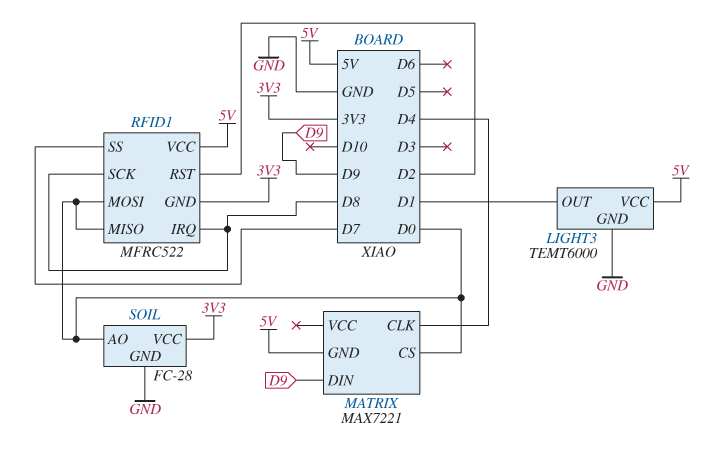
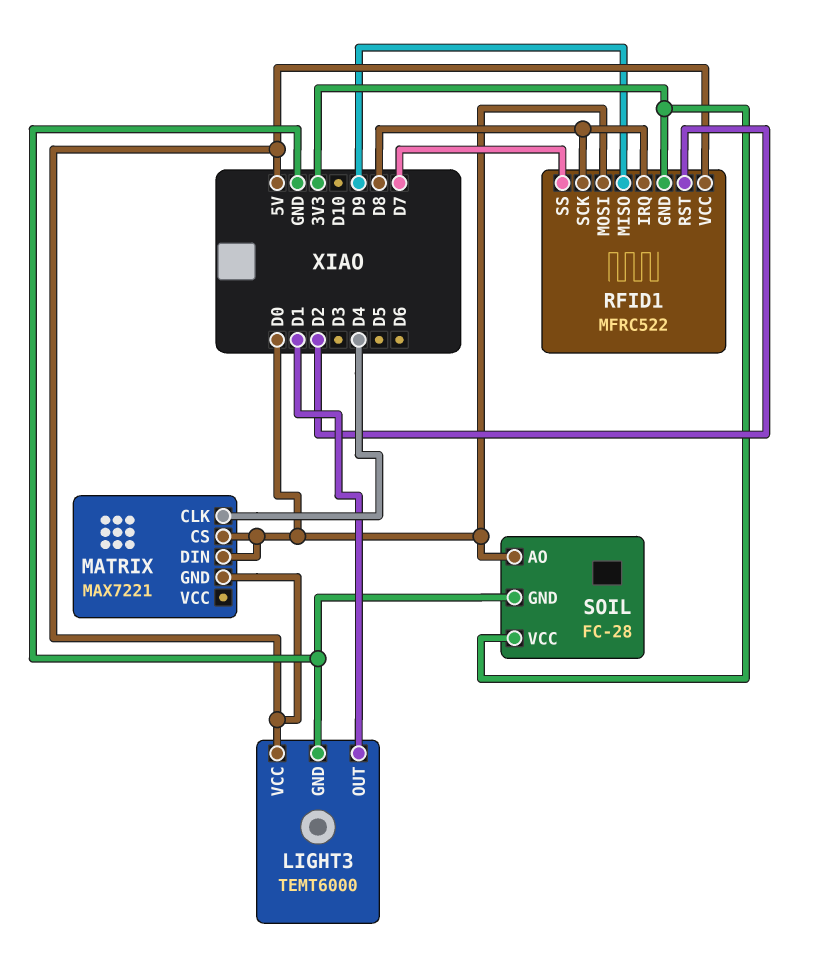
MATRIX pin DIN: D9 -> D0
RFID1 pin MISO: D0 -> D9

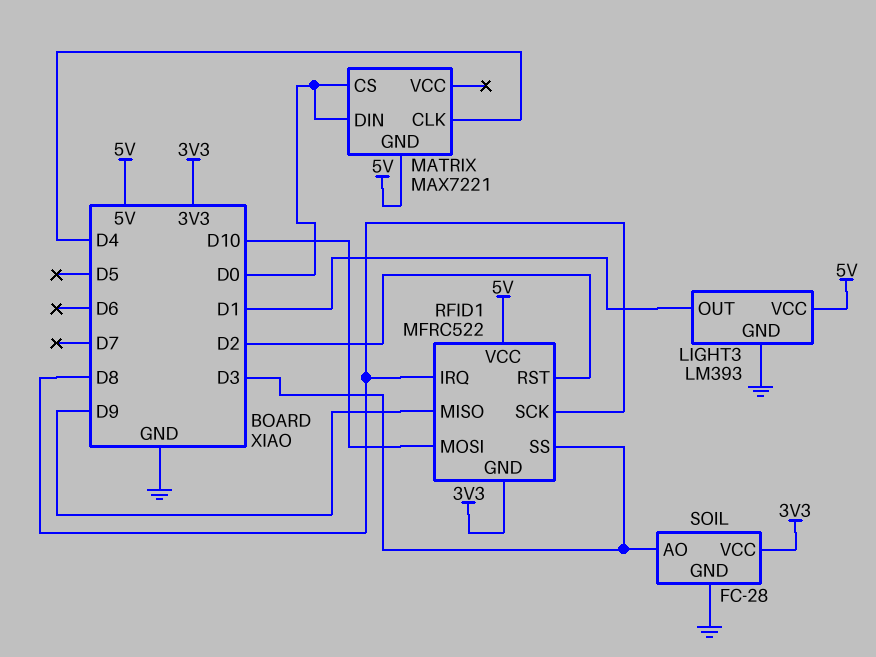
LIGHT3: TEMT6000 -> LM393
RFID1 pin MOSI: D0 -> D10
RFID1 pin SS: D7 -> D3
SOIL pin AO: D0 -> D3

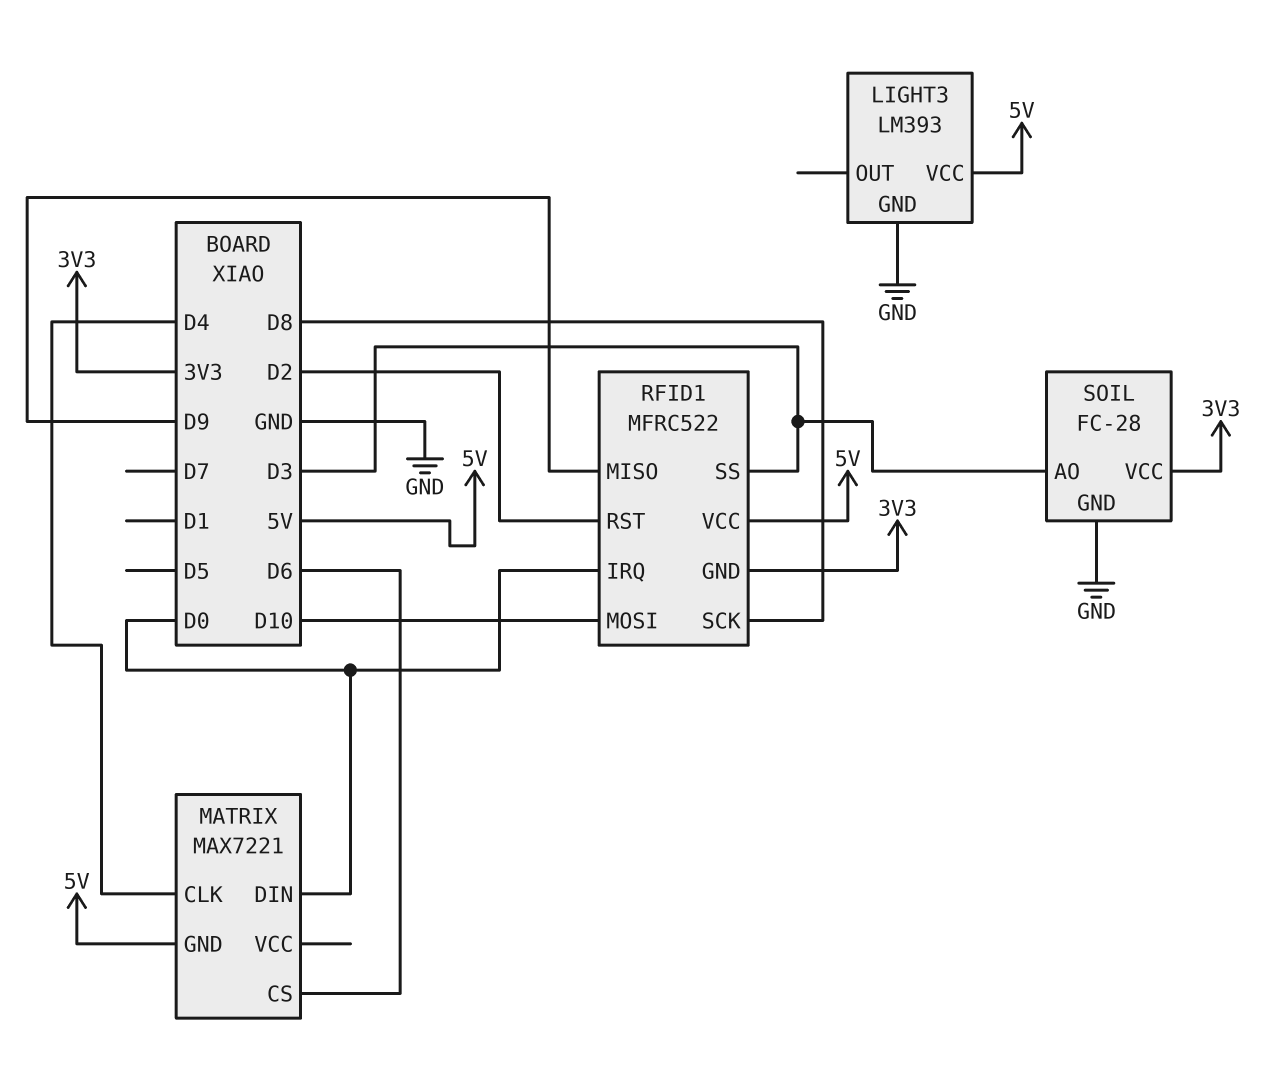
LIGHT3 pin OUT: D1 -> none
MATRIX pin CS: D0 -> D6
RFID1 pin IRQ: D8 -> D0

